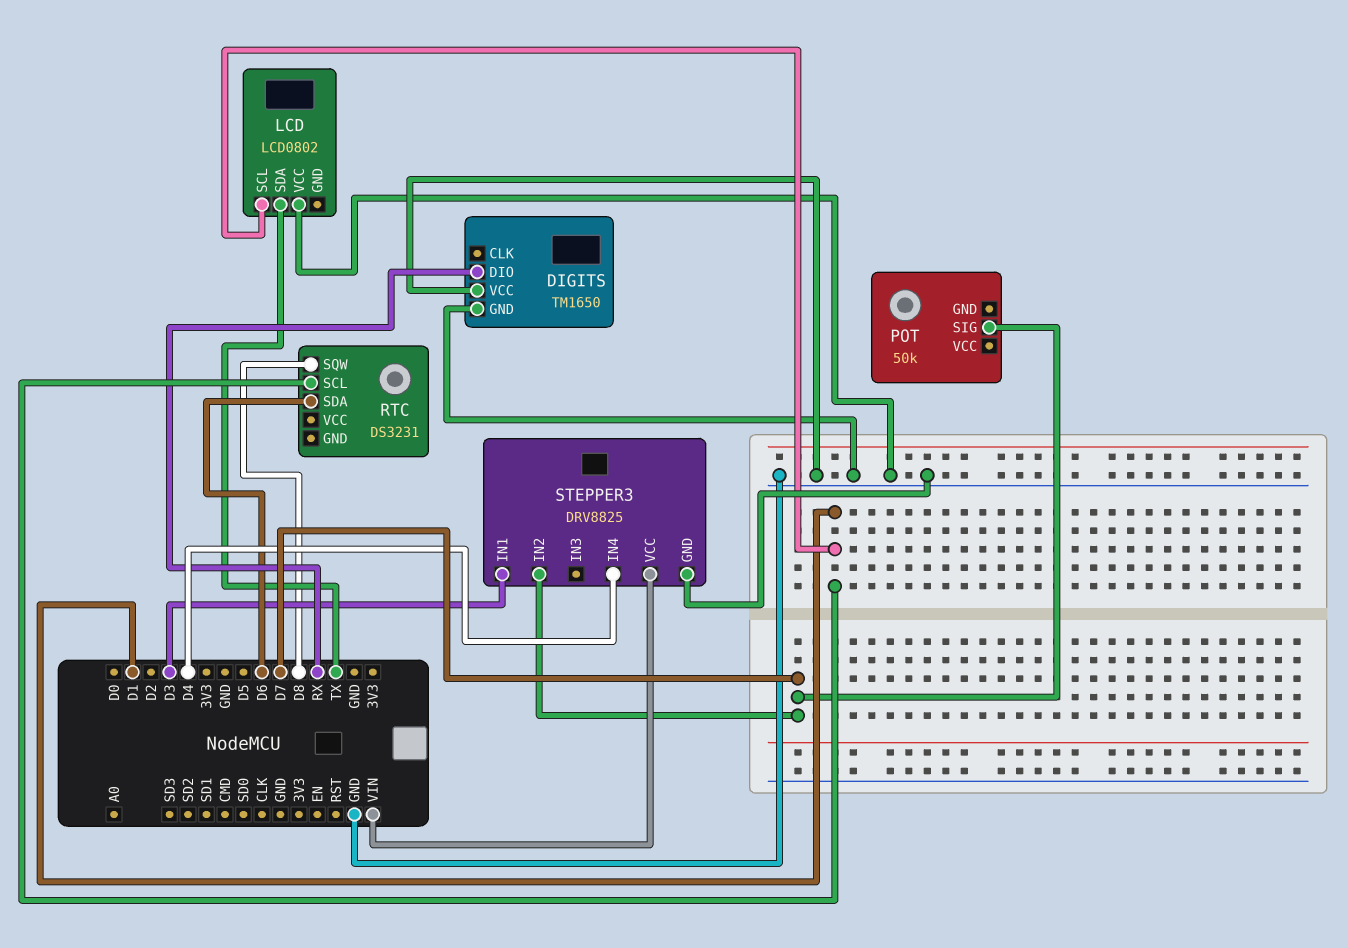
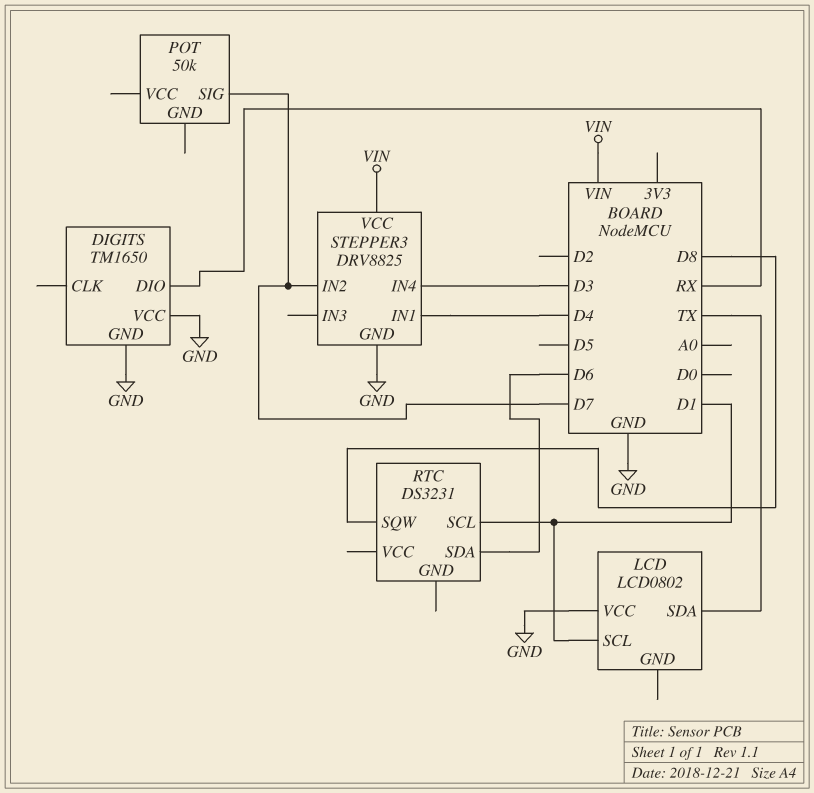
STEPPER3 pin IN1: D3 -> D4
STEPPER3 pin IN4: D4 -> D3

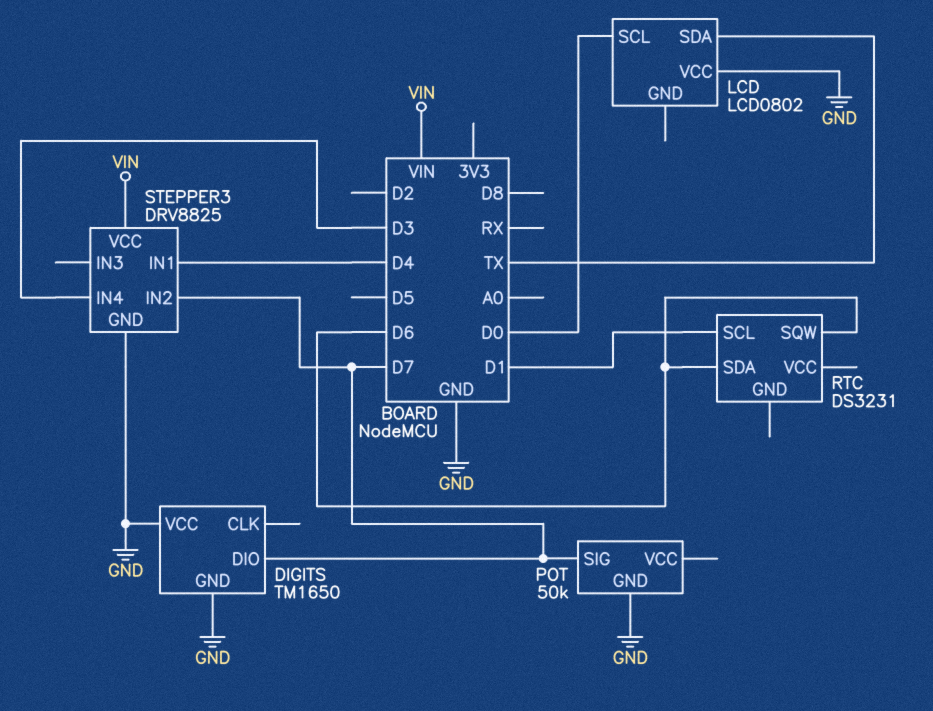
DIGITS pin DIO: RX -> D7
LCD pin SCL: D1 -> D0
POT pin GND: none -> GND
RTC pin SQW: D8 -> D6

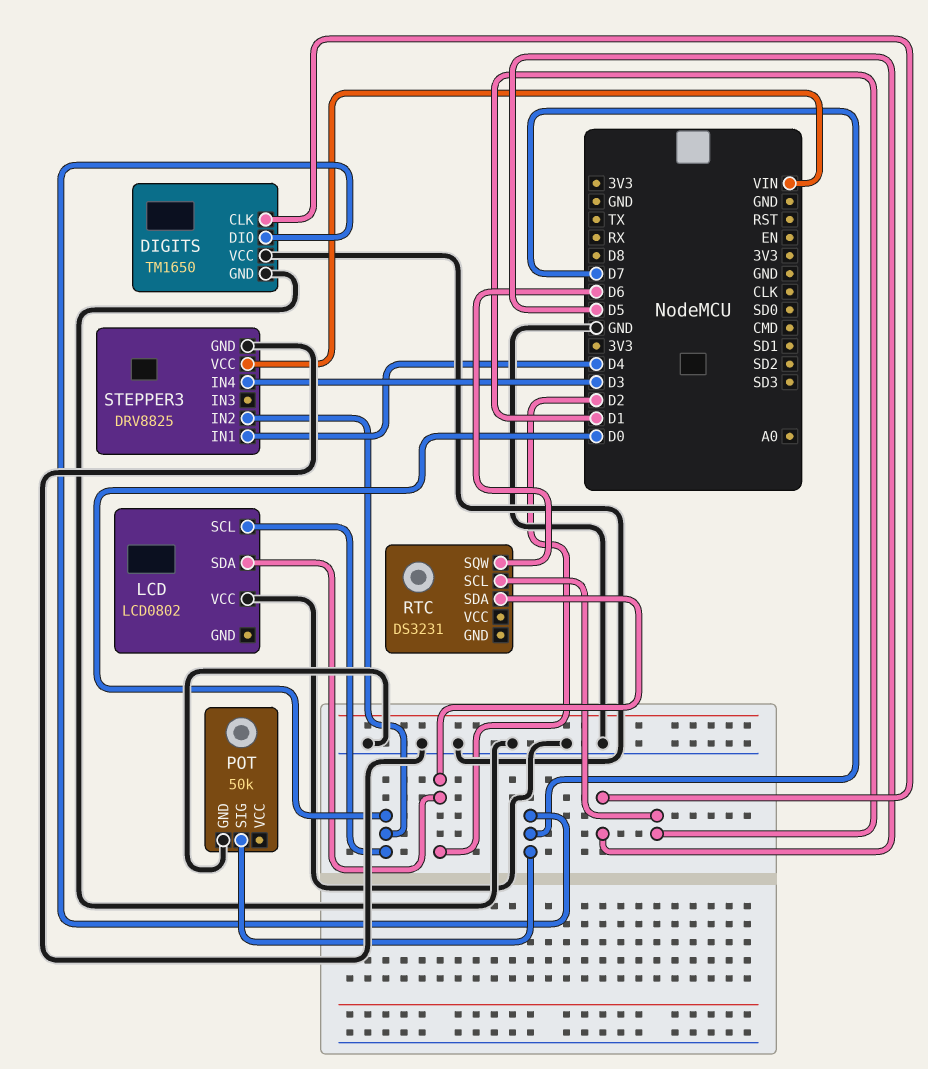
DIGITS pin CLK: none -> D5
LCD pin SDA: TX -> D2
RTC pin SDA: D6 -> D2
STEPPER3 pin IN2: D7 -> D0

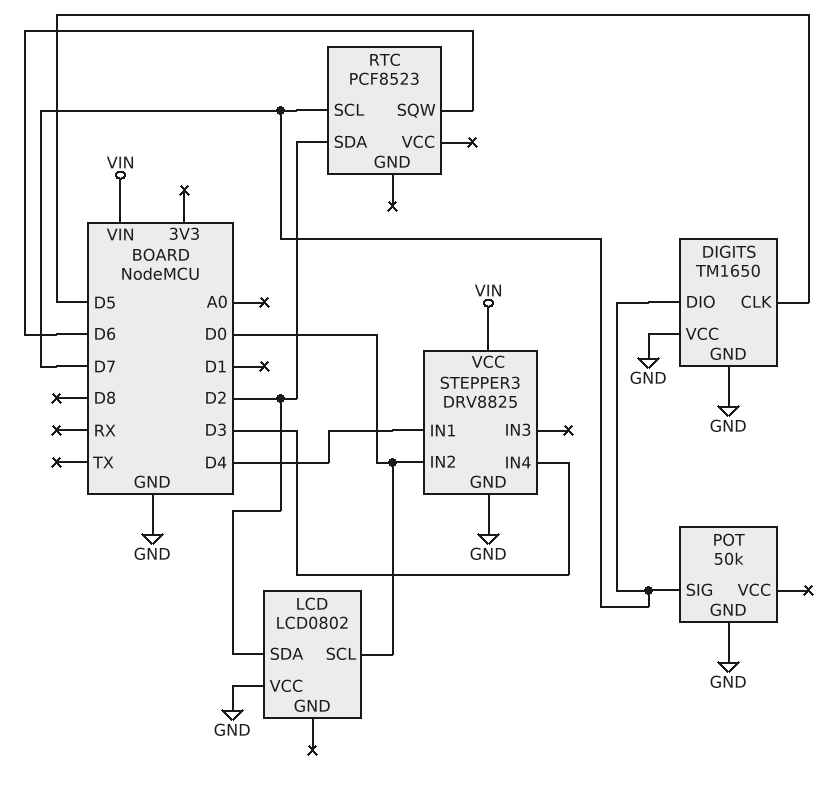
RTC: DS3231 -> PCF8523
RTC pin SCL: D1 -> D7

